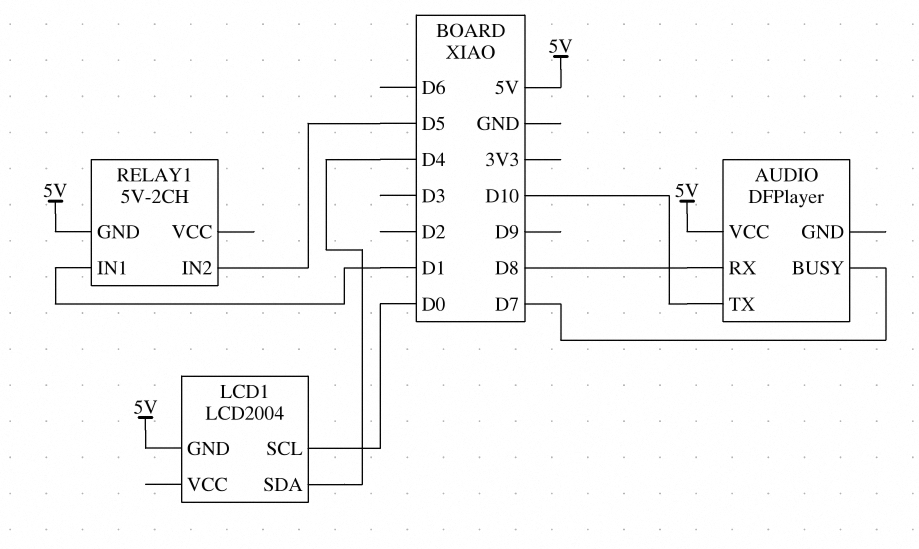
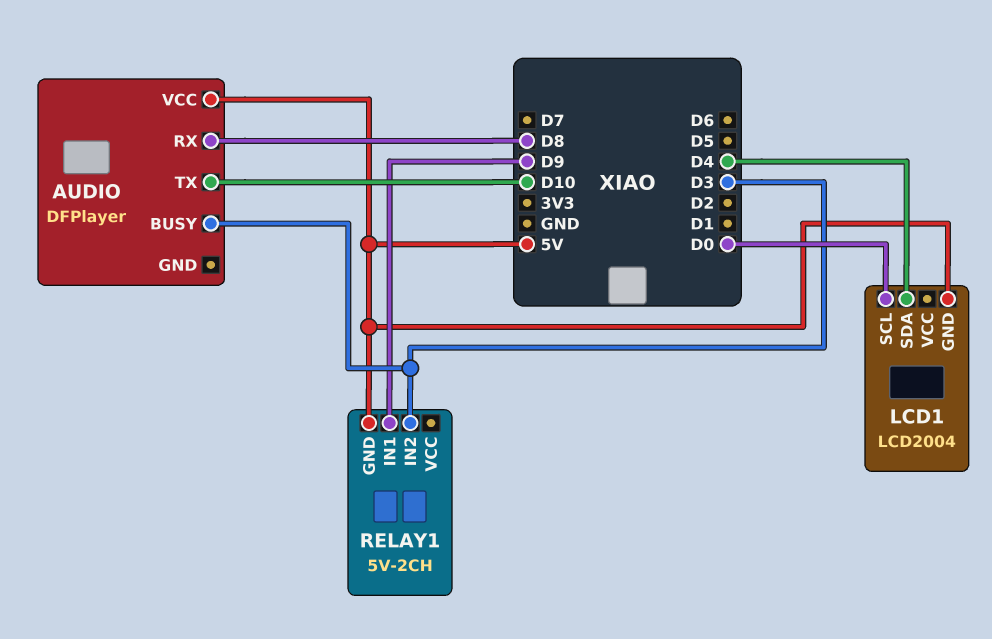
AUDIO pin BUSY: D7 -> D3
RELAY1 pin IN1: D1 -> D9
RELAY1 pin IN2: D5 -> D3

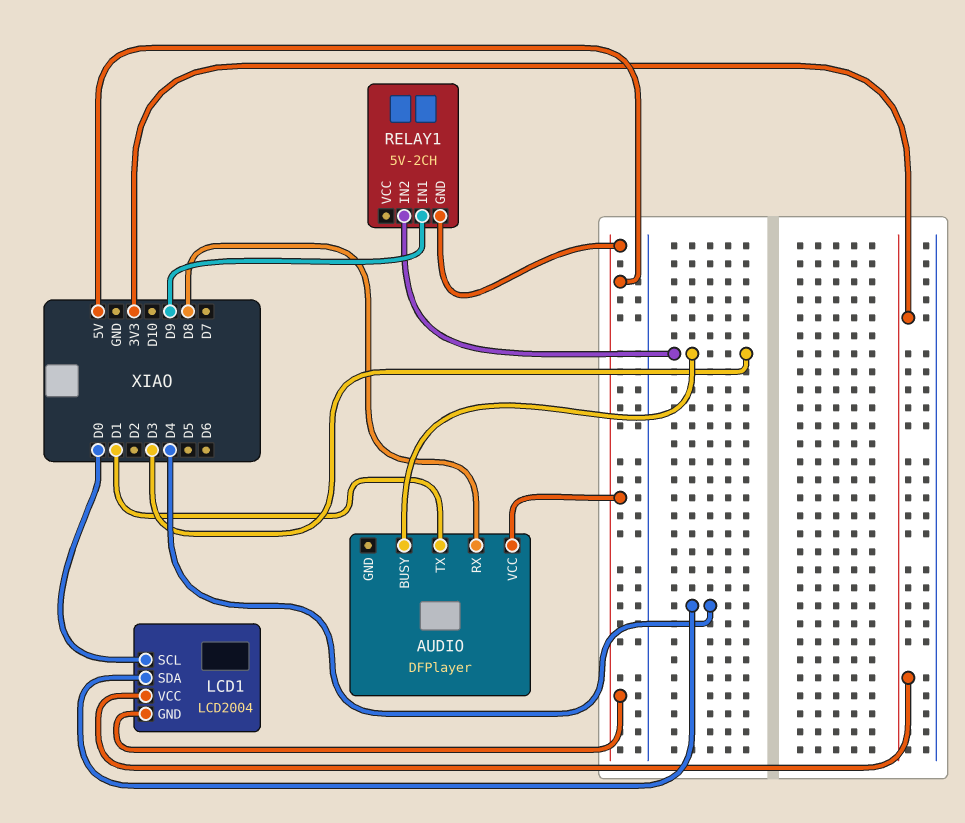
AUDIO pin TX: D10 -> D1
LCD1 pin VCC: none -> 3V3

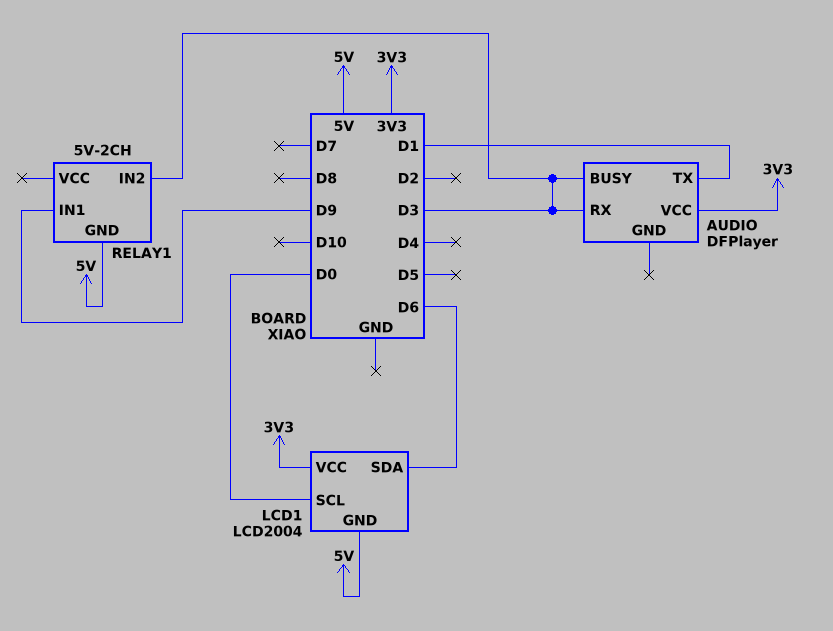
AUDIO pin RX: D8 -> D3
AUDIO pin VCC: 5V -> 3V3
LCD1 pin SDA: D4 -> D6

